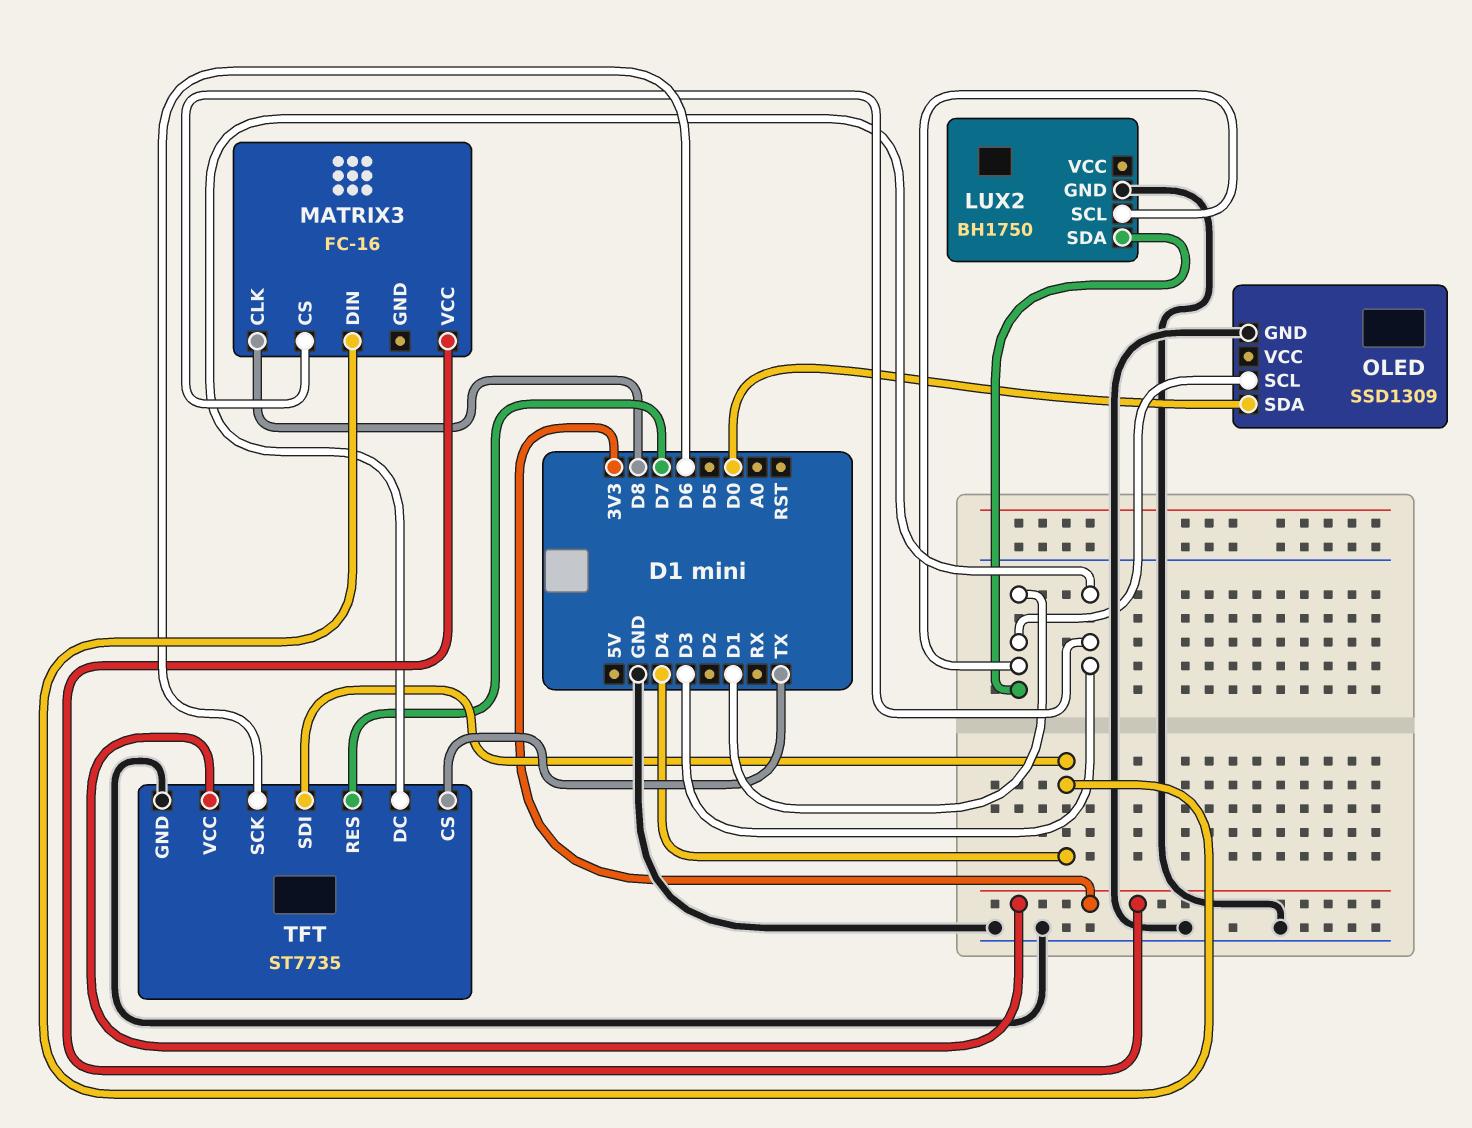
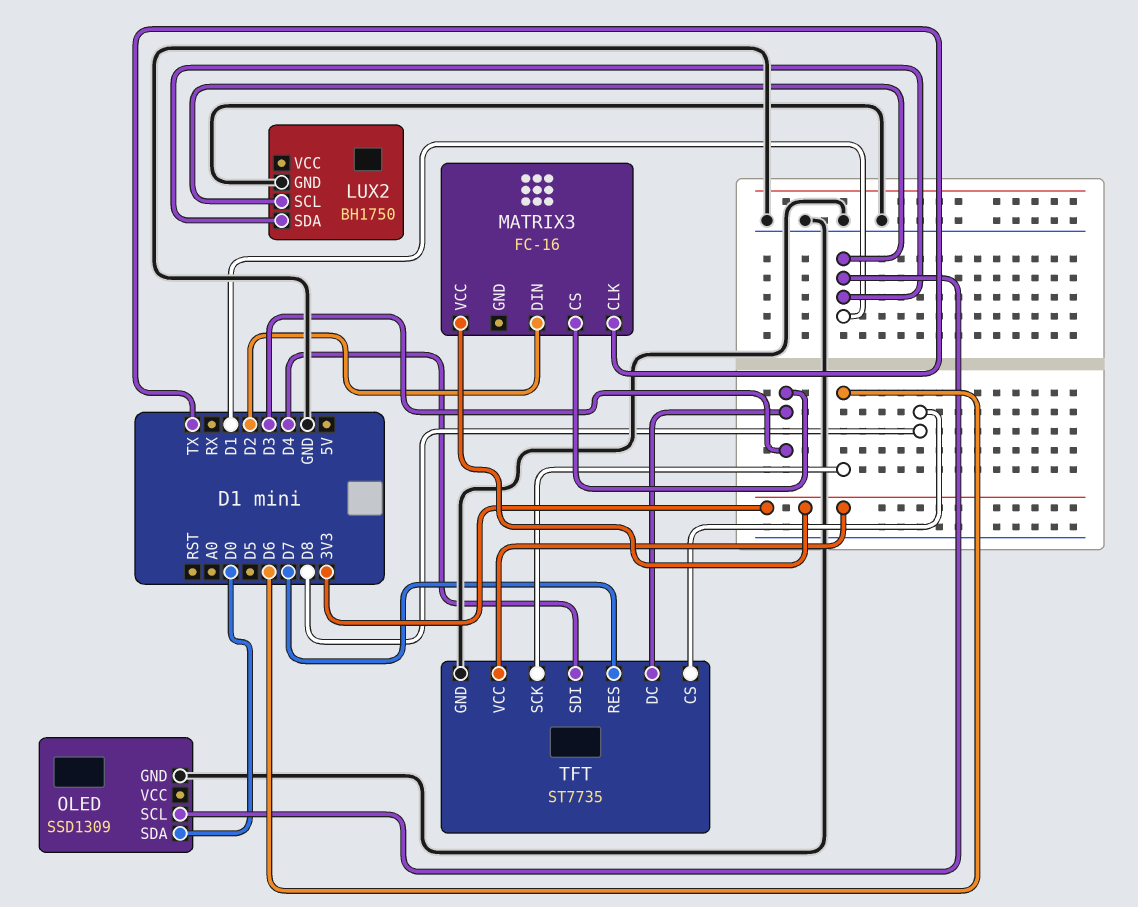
MATRIX3 pin CLK: D8 -> TX
MATRIX3 pin DIN: D4 -> D2
TFT pin CS: TX -> D8

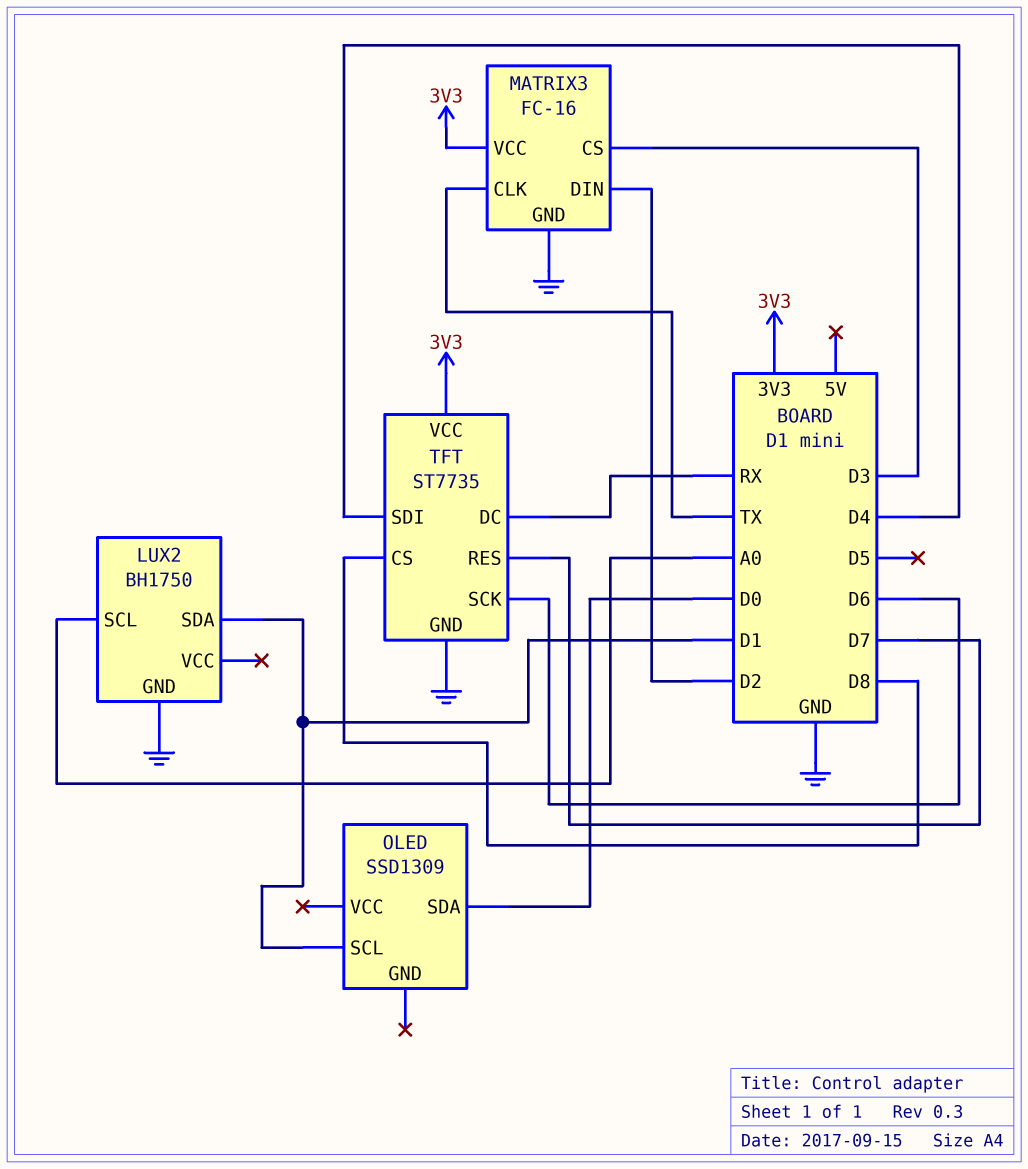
LUX2 pin SCL: D1 -> A0
MATRIX3 pin GND: none -> GND
OLED pin GND: GND -> none
TFT pin DC: D3 -> RX

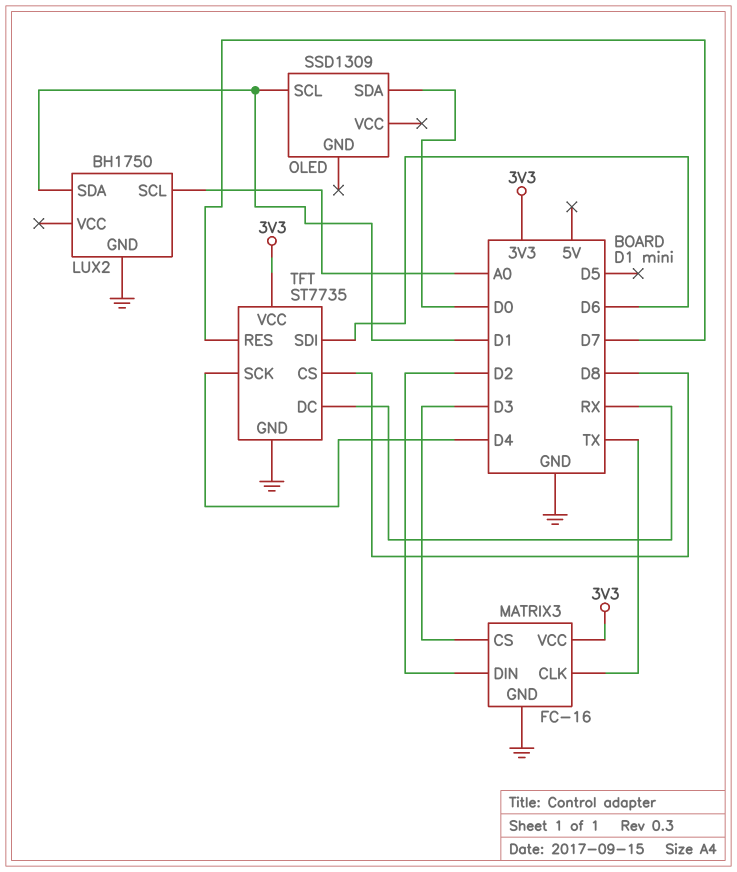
TFT pin SCK: D6 -> D4
TFT pin SDI: D4 -> D6

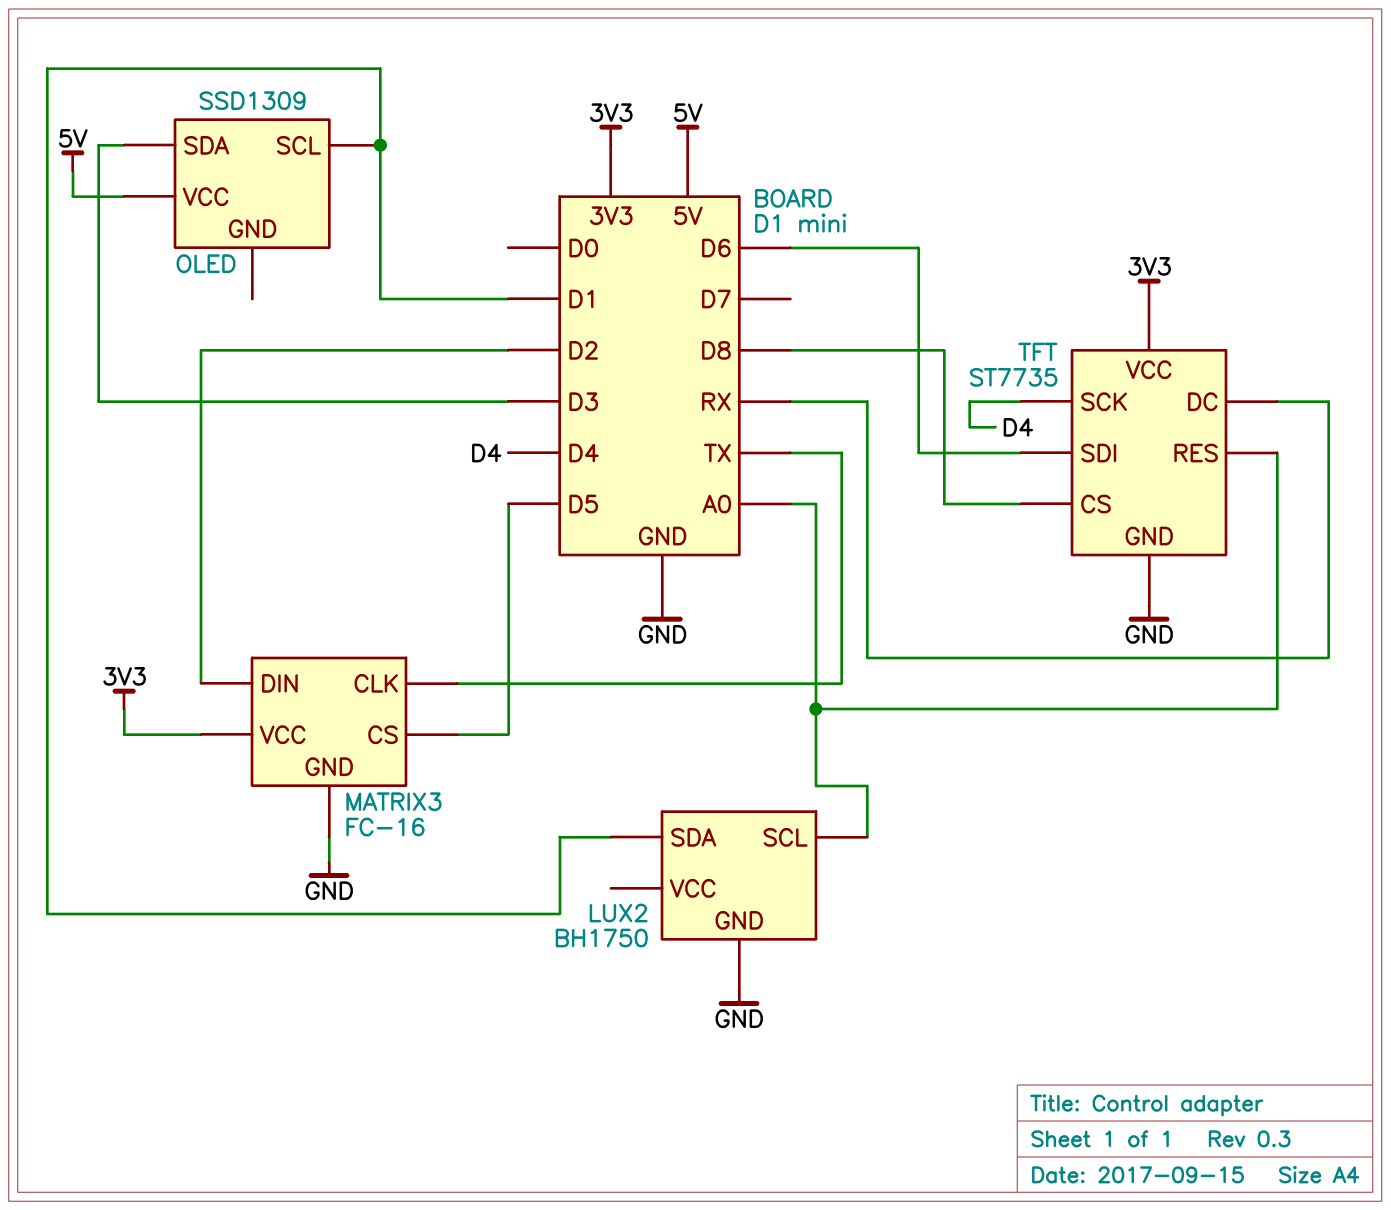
MATRIX3 pin CS: D3 -> D5
OLED pin SDA: D0 -> D3
OLED pin VCC: none -> 5V
TFT pin RES: D7 -> A0

